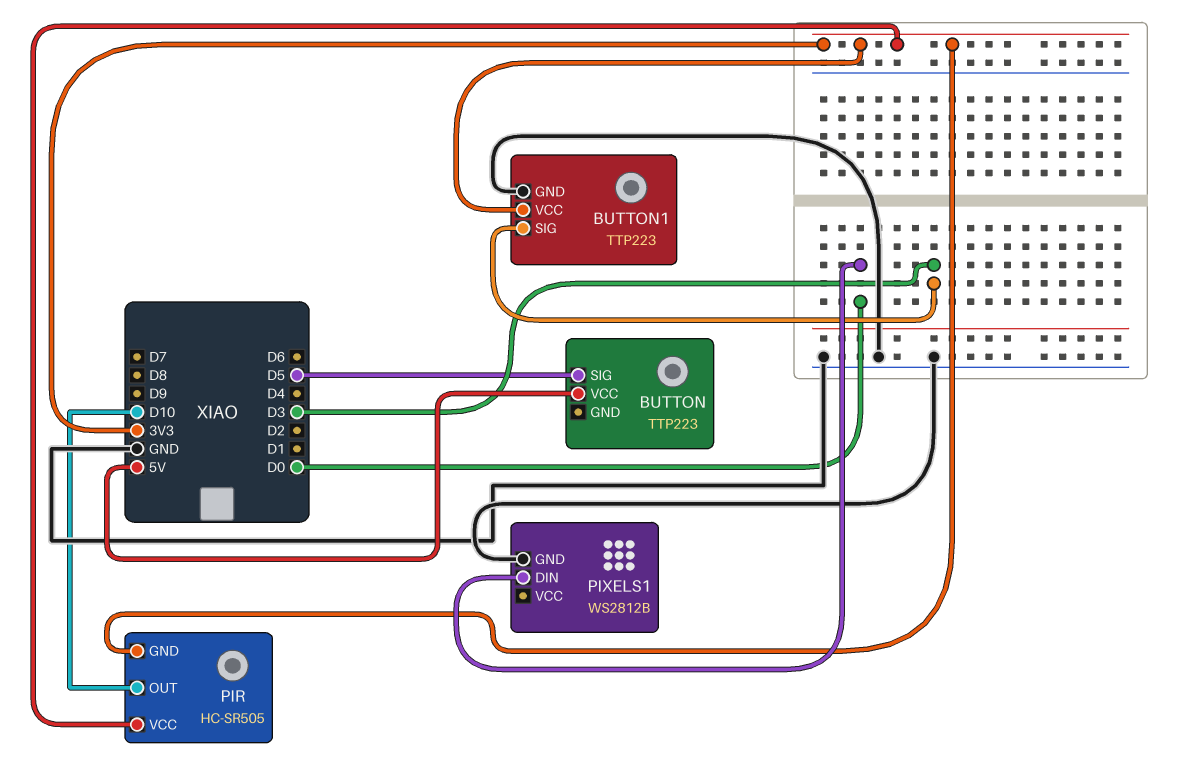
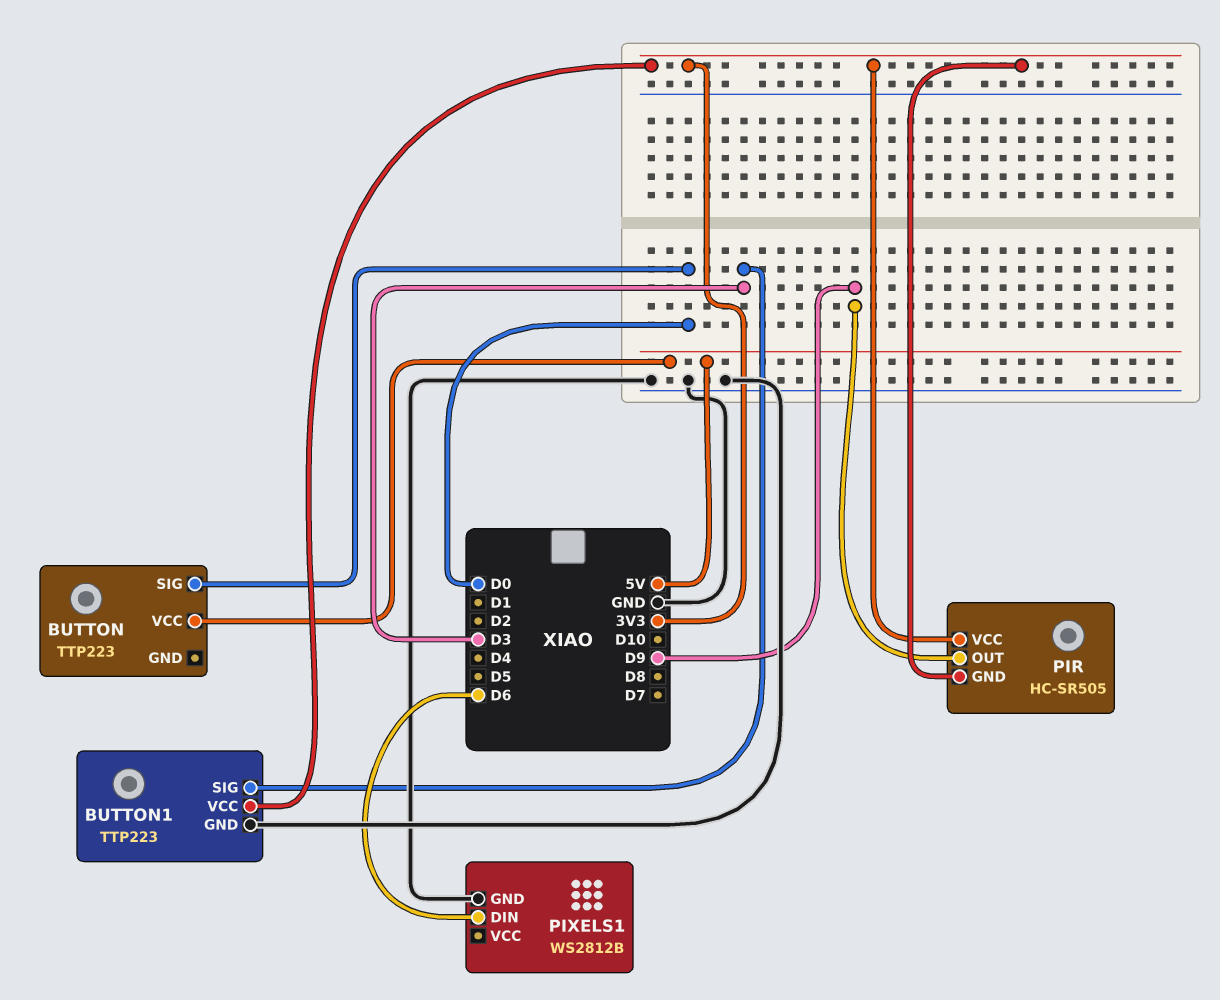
BUTTON pin SIG: D5 -> D0
PIR pin OUT: D10 -> D9
PIXELS1 pin DIN: D0 -> D6

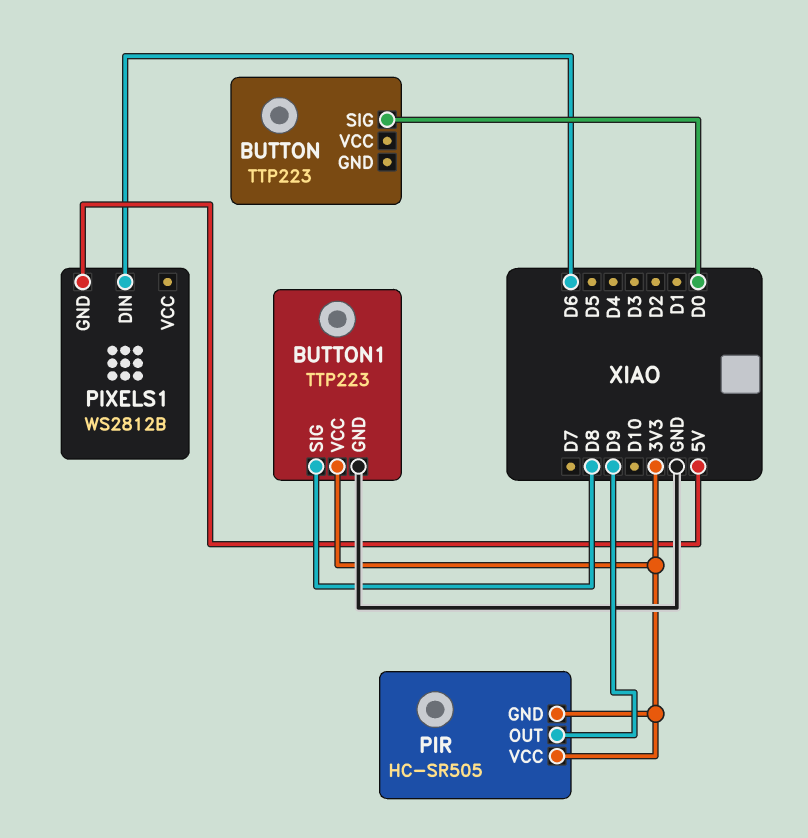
BUTTON pin VCC: 5V -> none
BUTTON1 pin SIG: D3 -> D8
PIXELS1 pin GND: GND -> 5V

